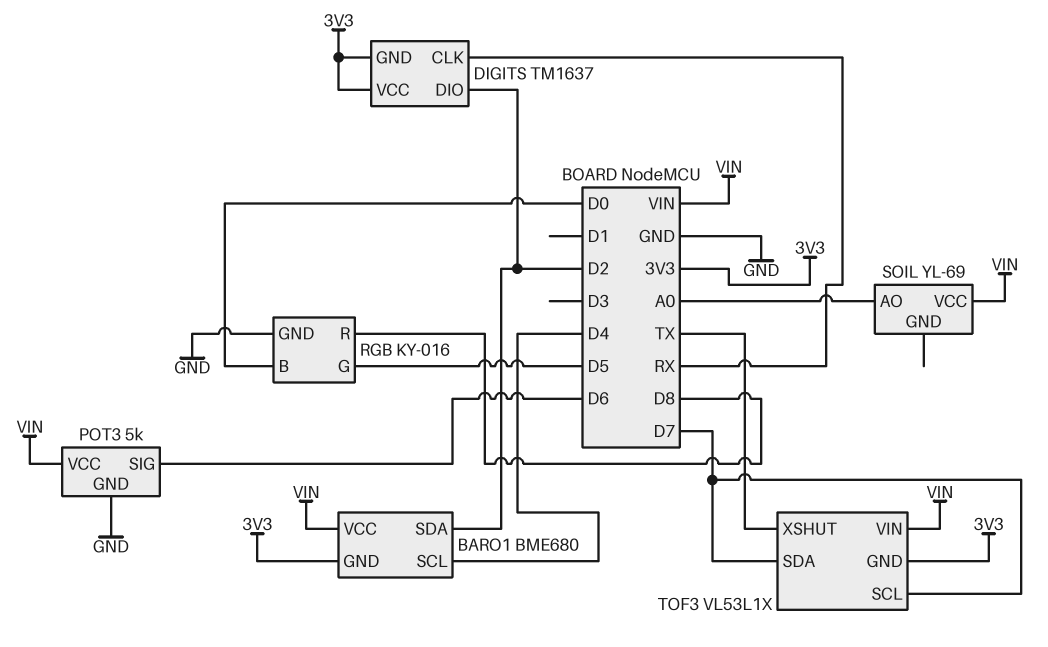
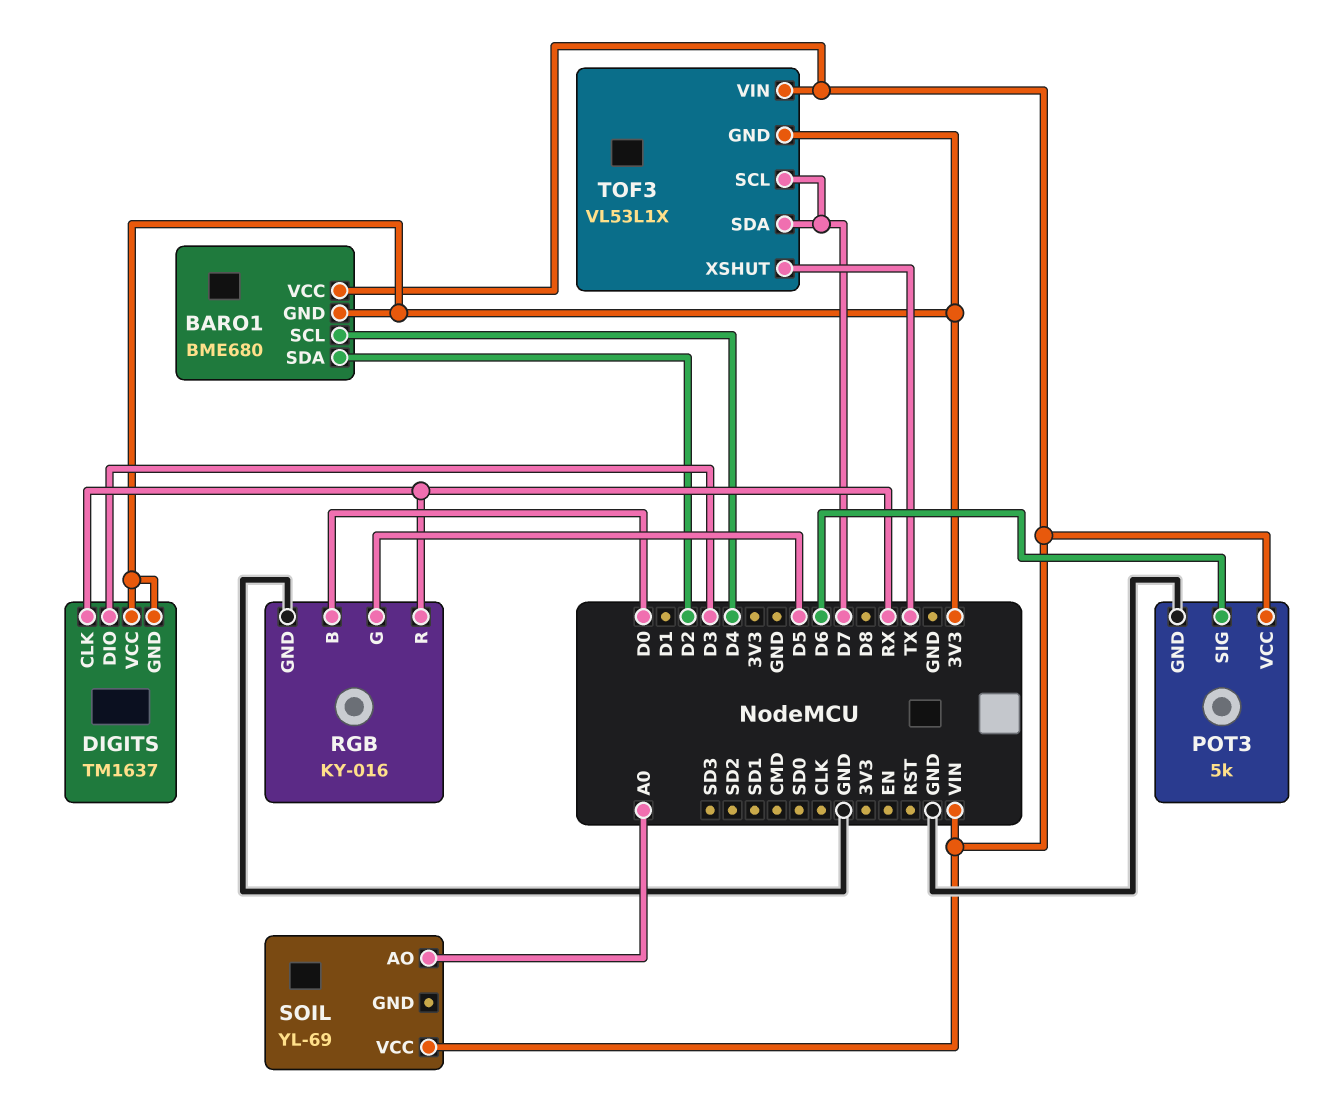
DIGITS pin DIO: D2 -> D3
RGB pin R: D8 -> RX

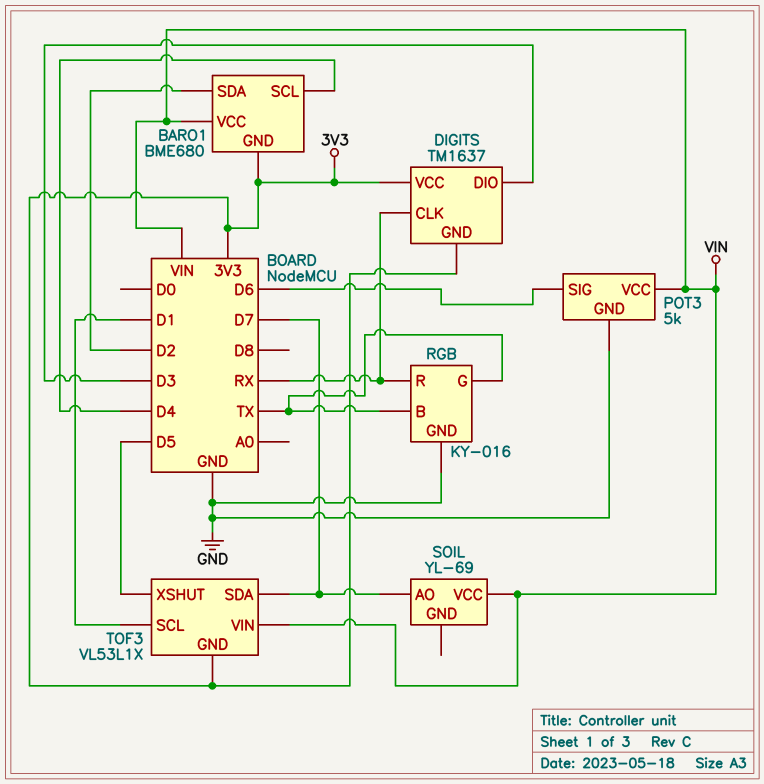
RGB pin B: D0 -> TX
RGB pin G: D5 -> TX
SOIL pin AO: A0 -> D7
TOF3 pin SCL: D7 -> D1
TOF3 pin XSHUT: TX -> D5

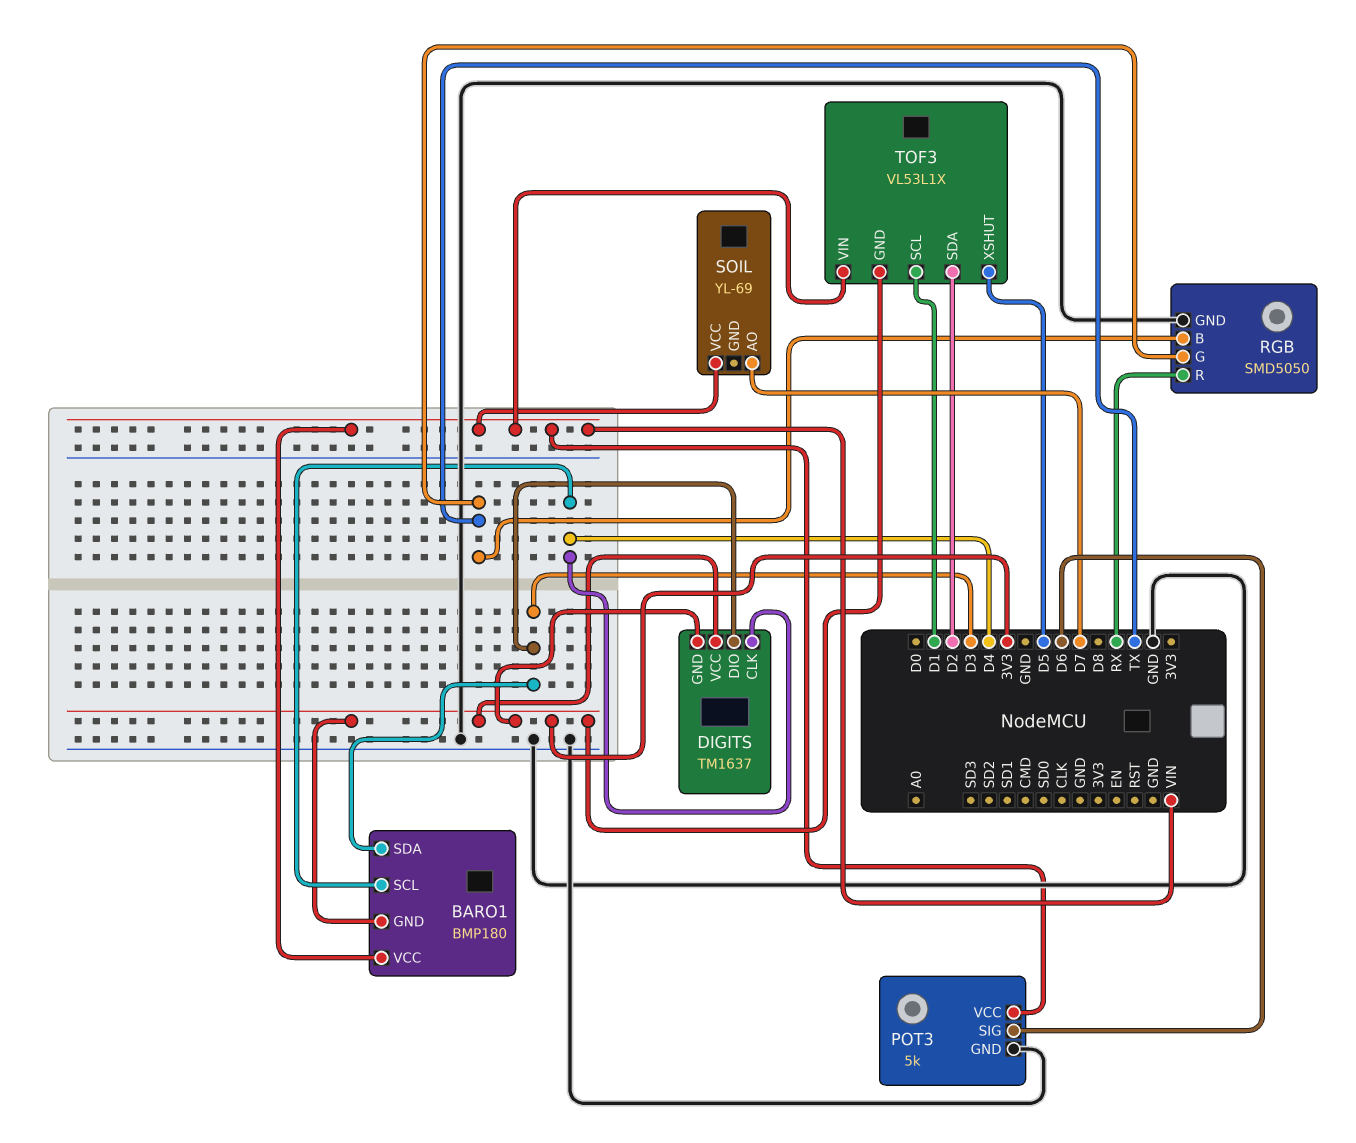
BARO1: BME680 -> BMP180
BARO1 pin SDA: D2 -> D3
DIGITS pin CLK: RX -> D4
RGB: KY-016 -> SMD5050
TOF3 pin SDA: D7 -> D2

